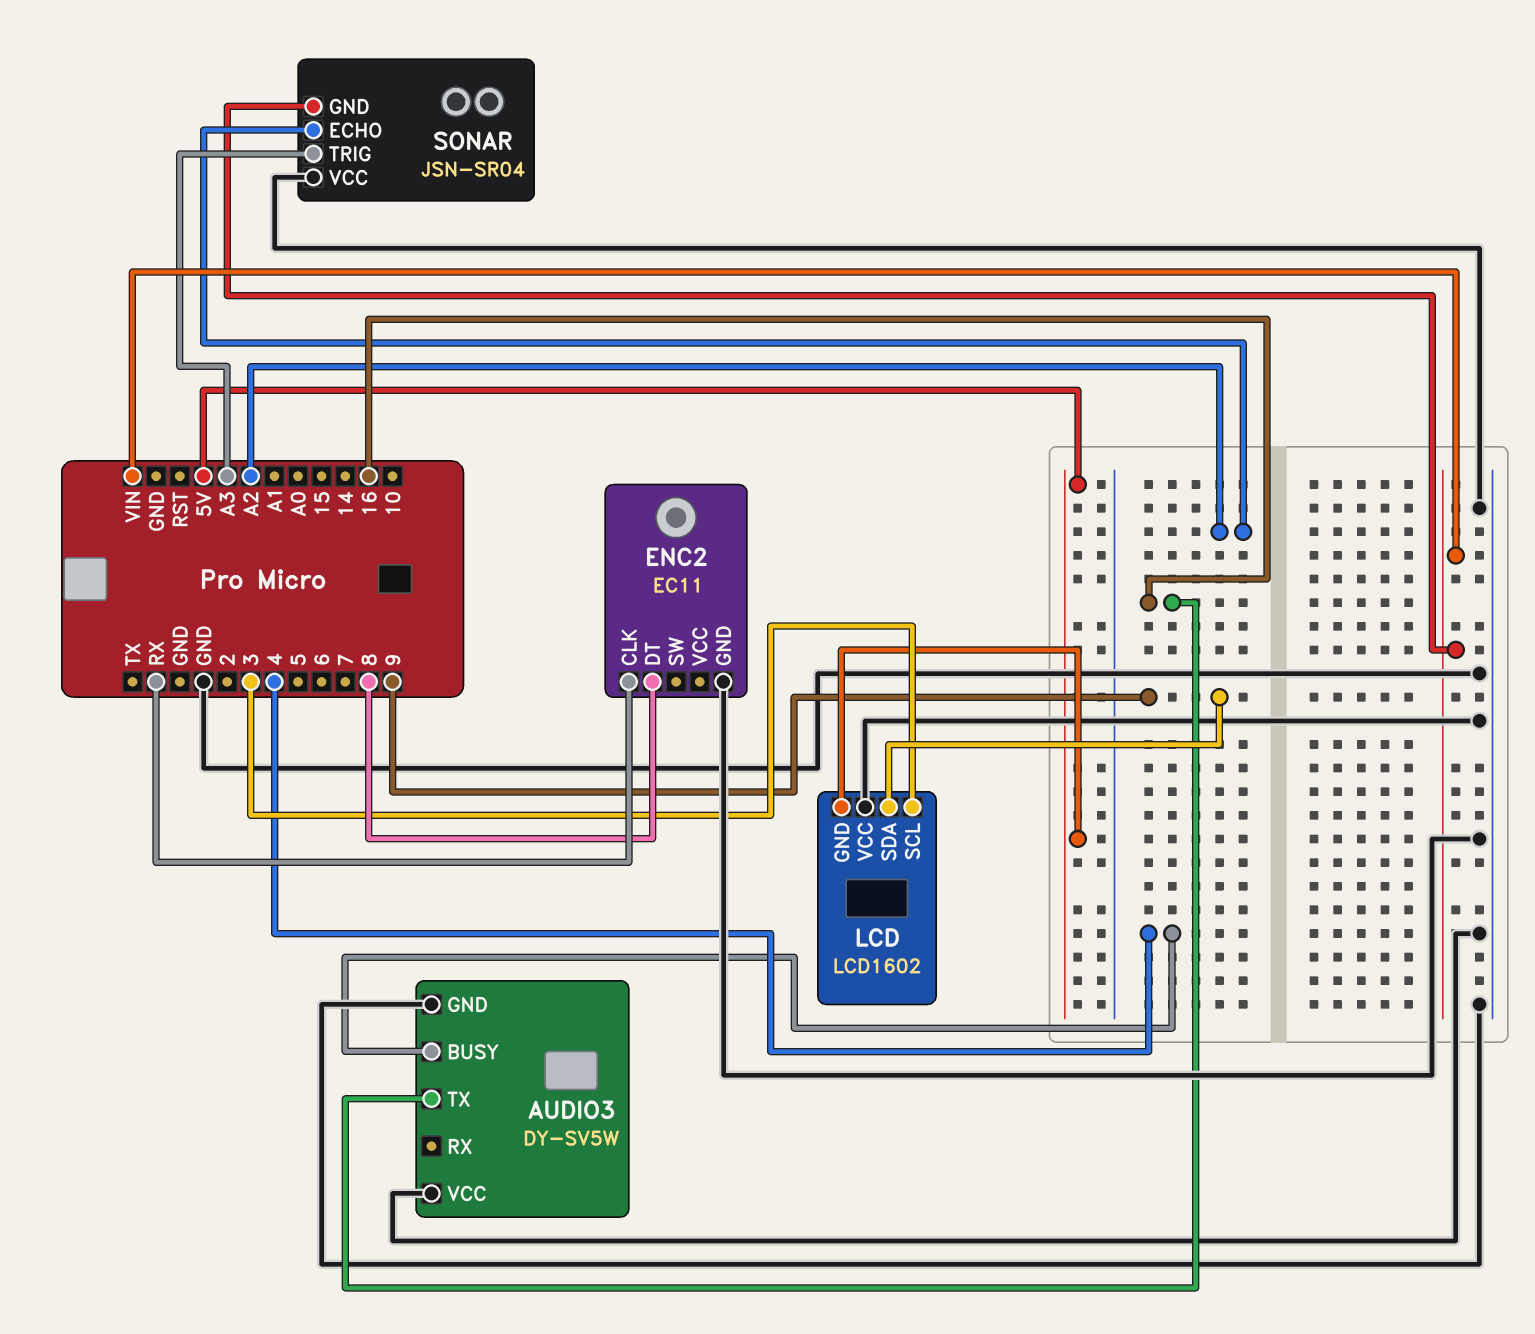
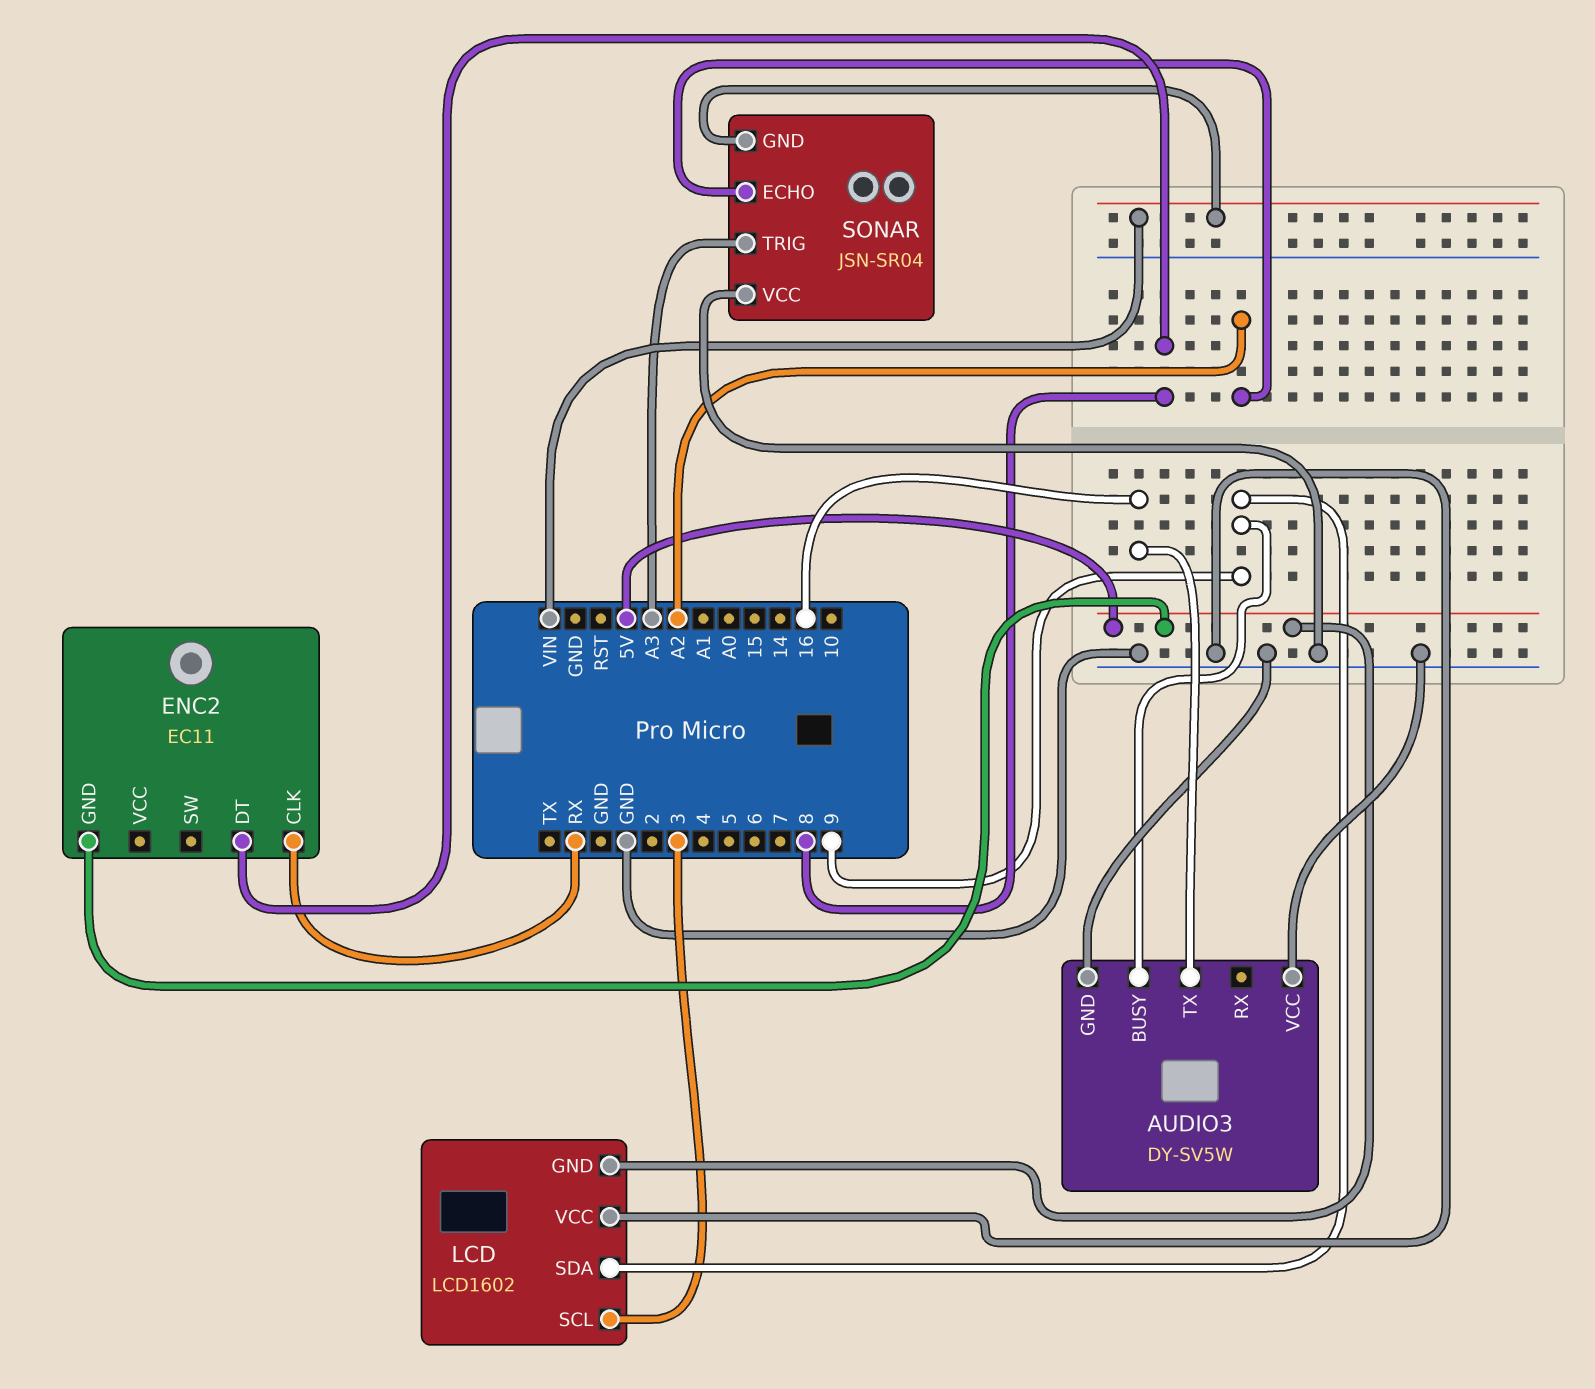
AUDIO3 pin BUSY: 4 -> 9
ENC2 pin GND: GND -> 5V

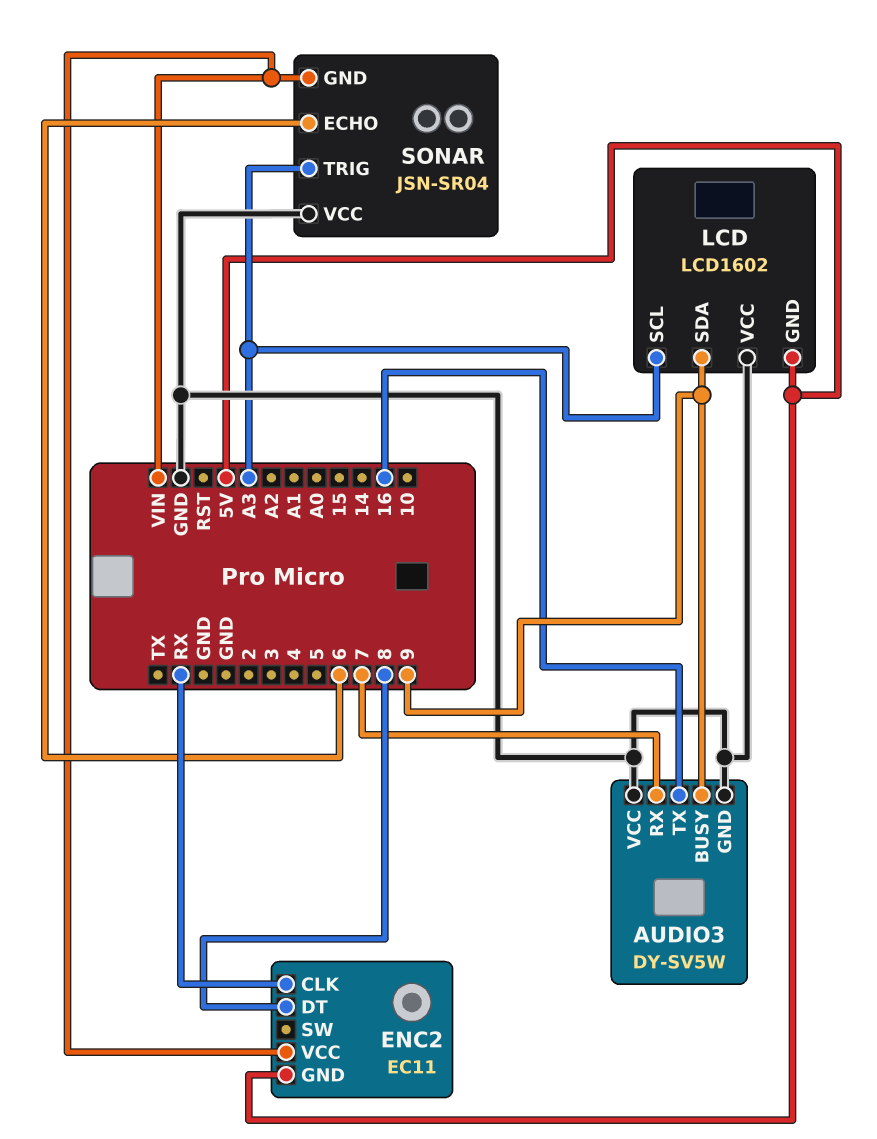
AUDIO3 pin RX: none -> 7
ENC2 pin VCC: none -> VIN
LCD pin SCL: 3 -> A3
SONAR pin ECHO: A2 -> 6

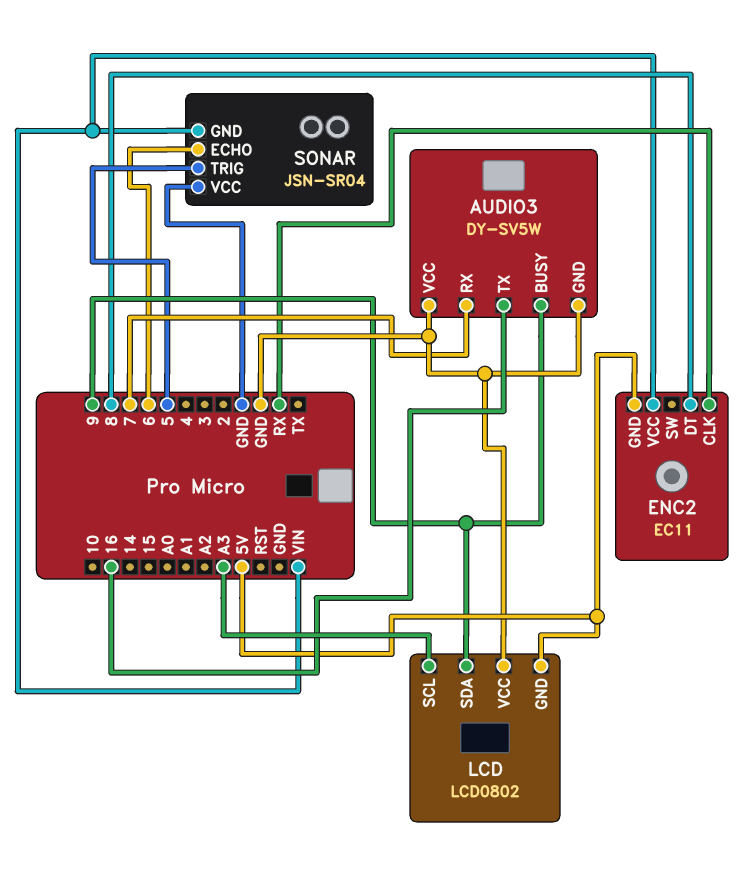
LCD: LCD1602 -> LCD0802
SONAR pin TRIG: A3 -> 5

